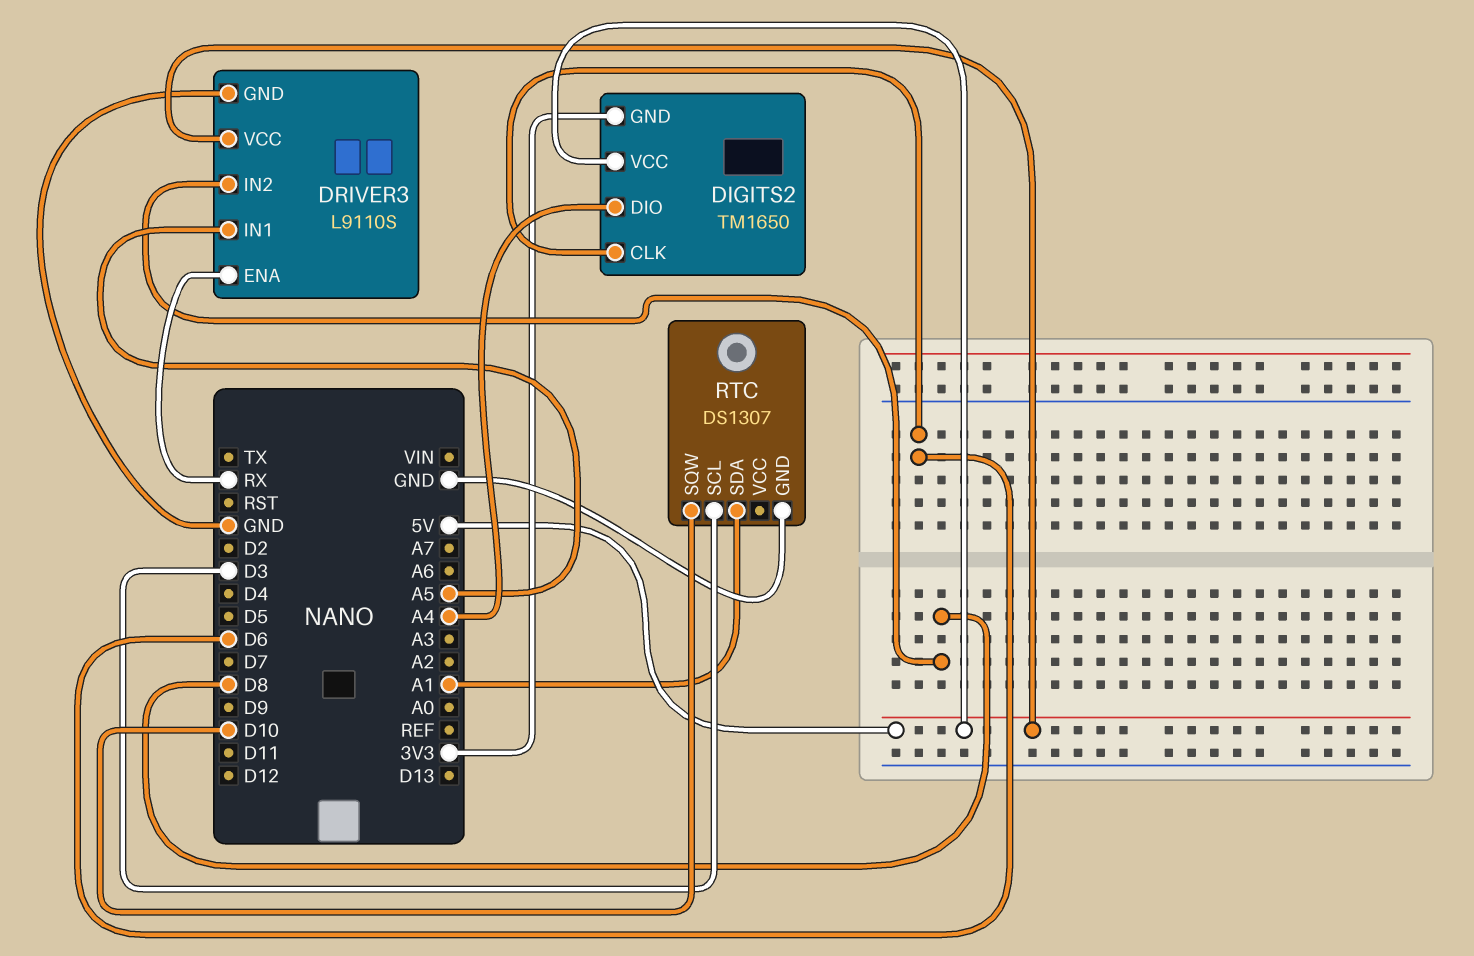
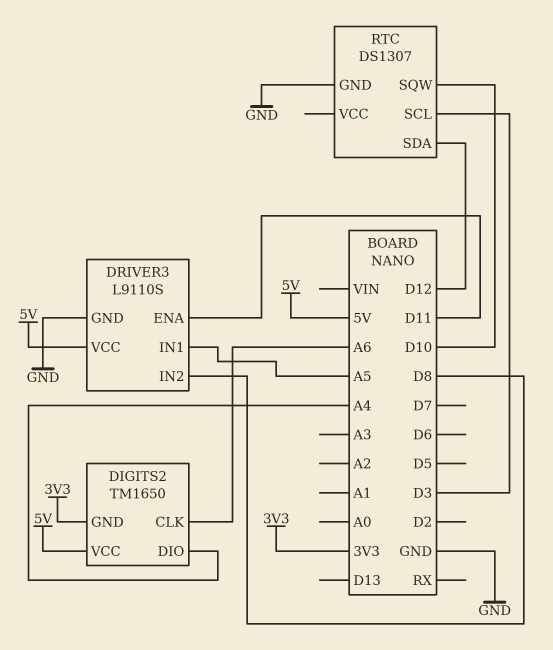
DIGITS2 pin CLK: D6 -> A6
DRIVER3 pin ENA: RX -> D11
RTC pin SDA: A1 -> D12

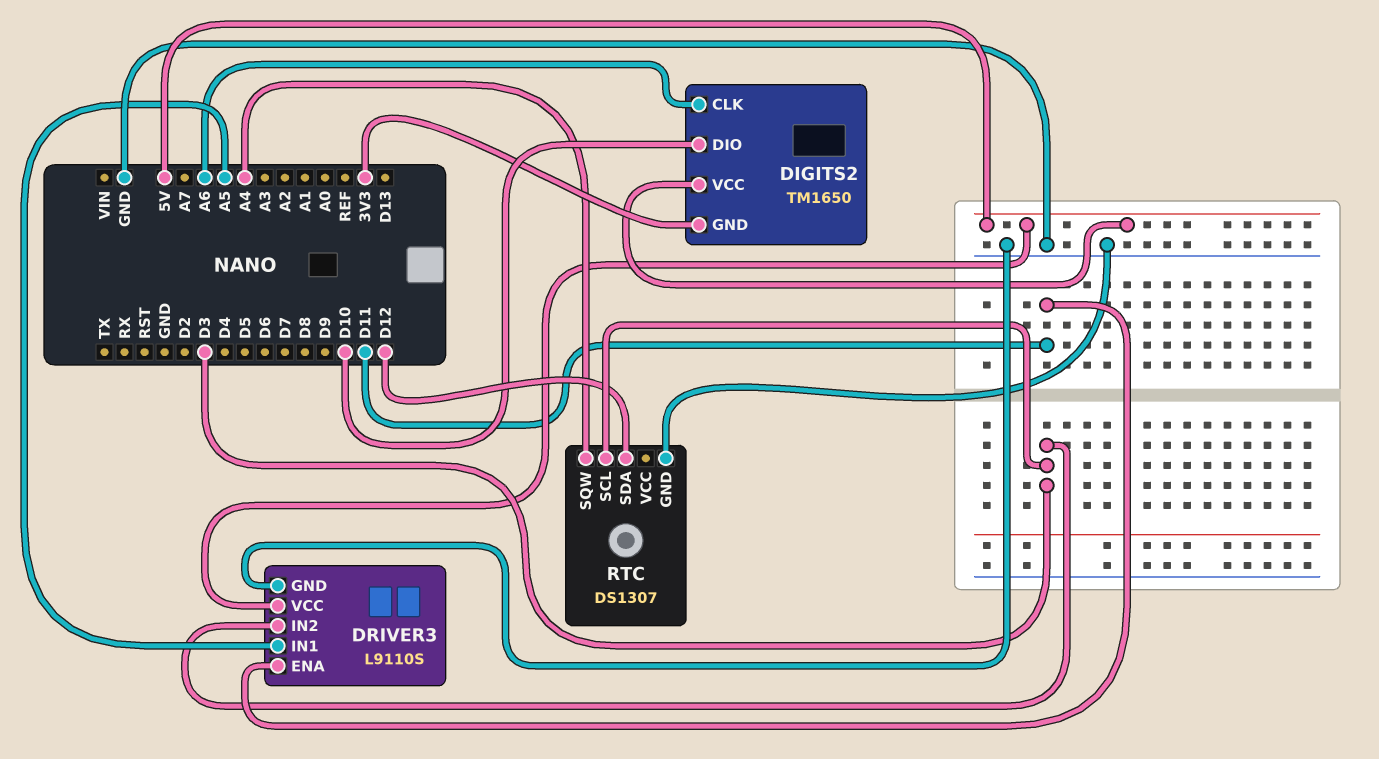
DIGITS2 pin DIO: A4 -> D10
DRIVER3 pin IN2: D8 -> D3
RTC pin SQW: D10 -> A4

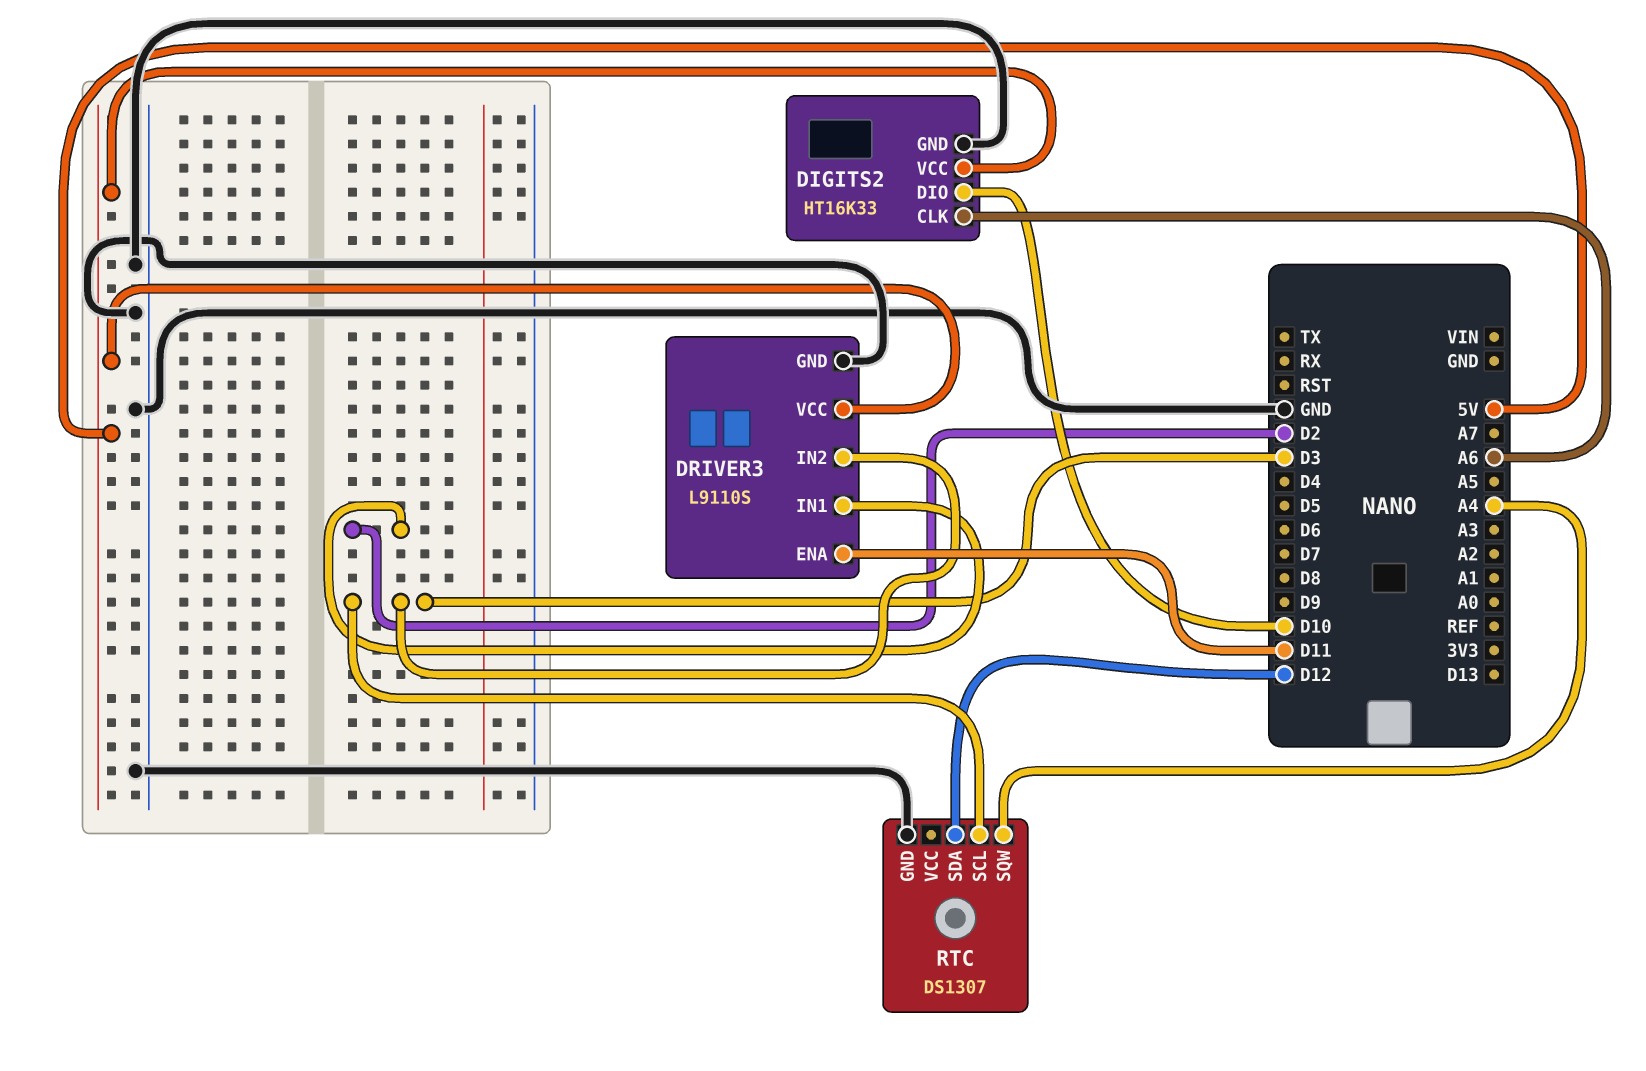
DIGITS2: TM1650 -> HT16K33
DIGITS2 pin GND: 3V3 -> GND
DRIVER3 pin IN1: A5 -> D2

